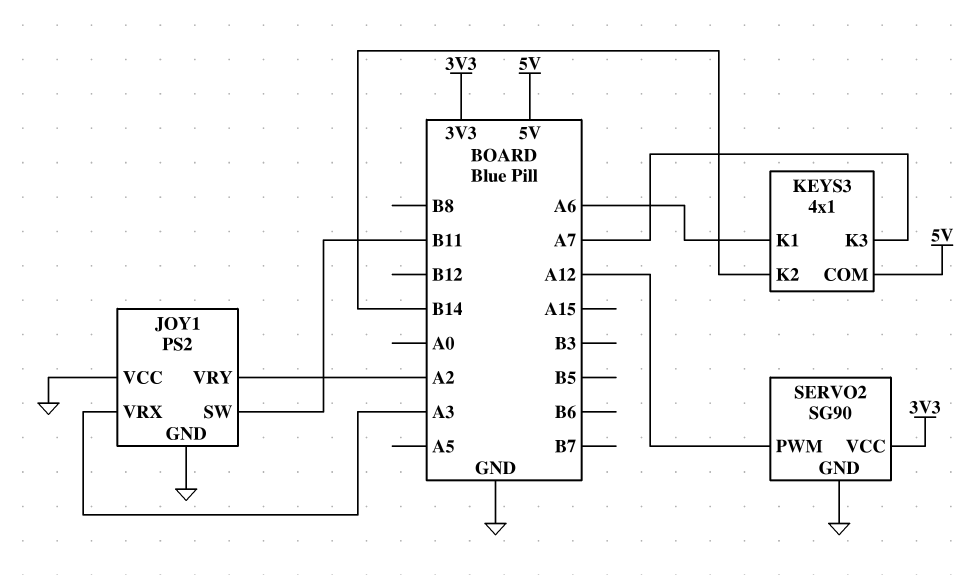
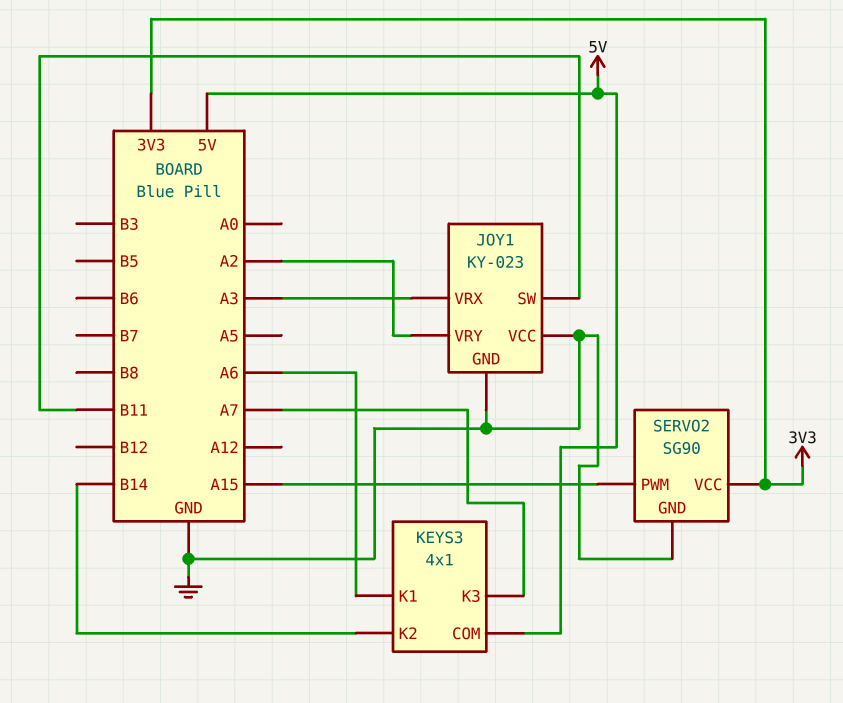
JOY1: PS2 -> KY-023
SERVO2 pin PWM: A12 -> A15

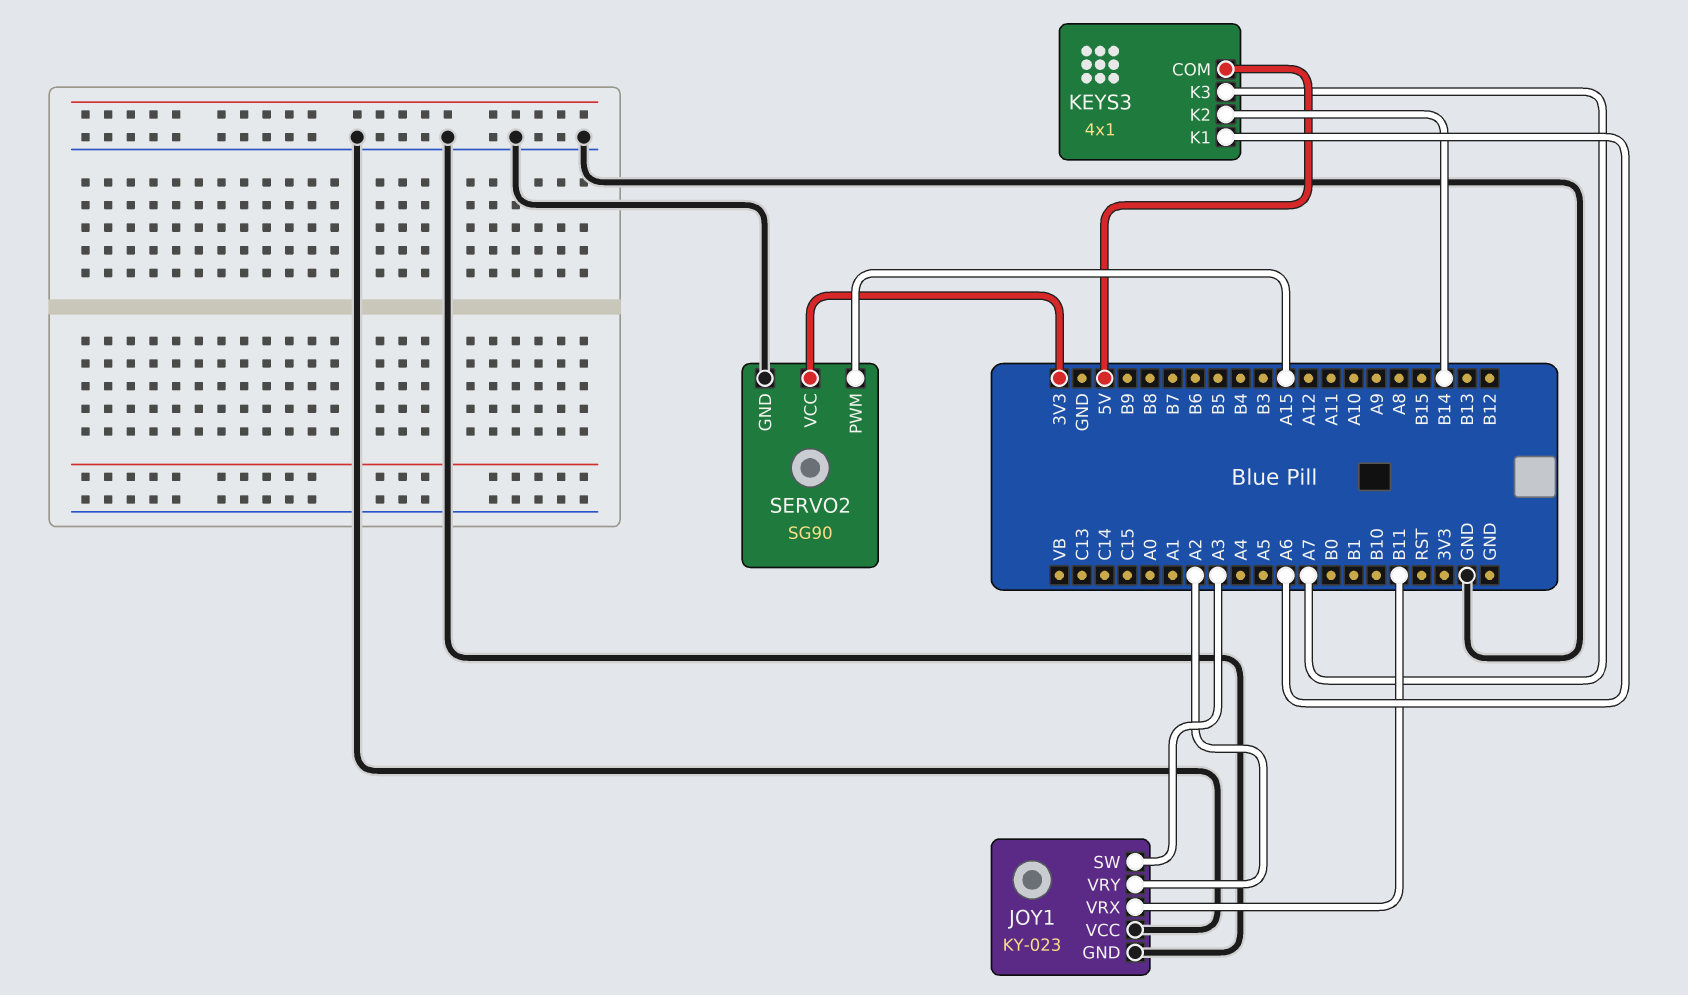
JOY1 pin SW: B11 -> A3
JOY1 pin VRX: A3 -> B11

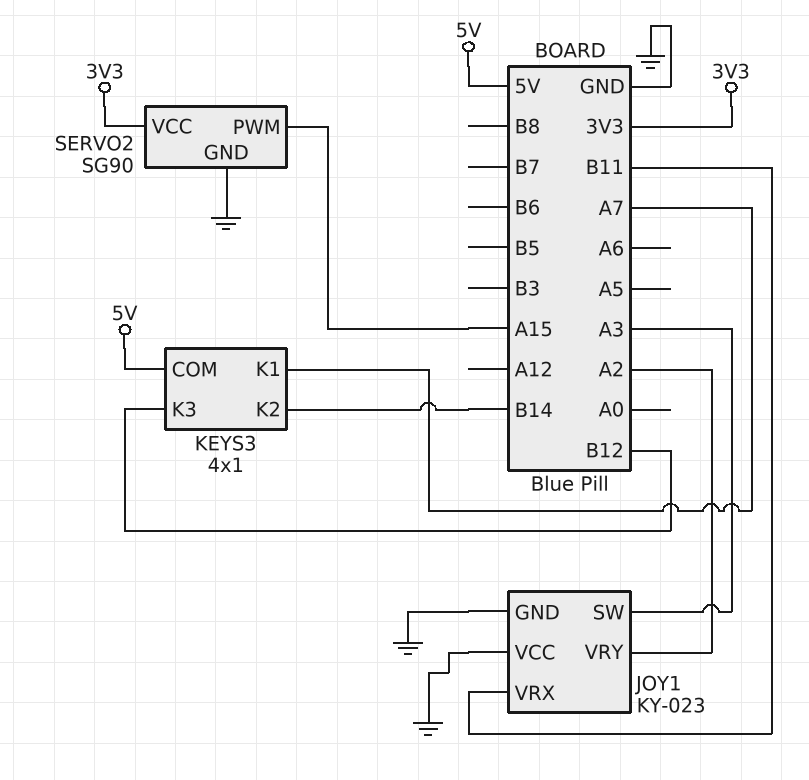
KEYS3 pin K1: A6 -> A7
KEYS3 pin K3: A7 -> B12

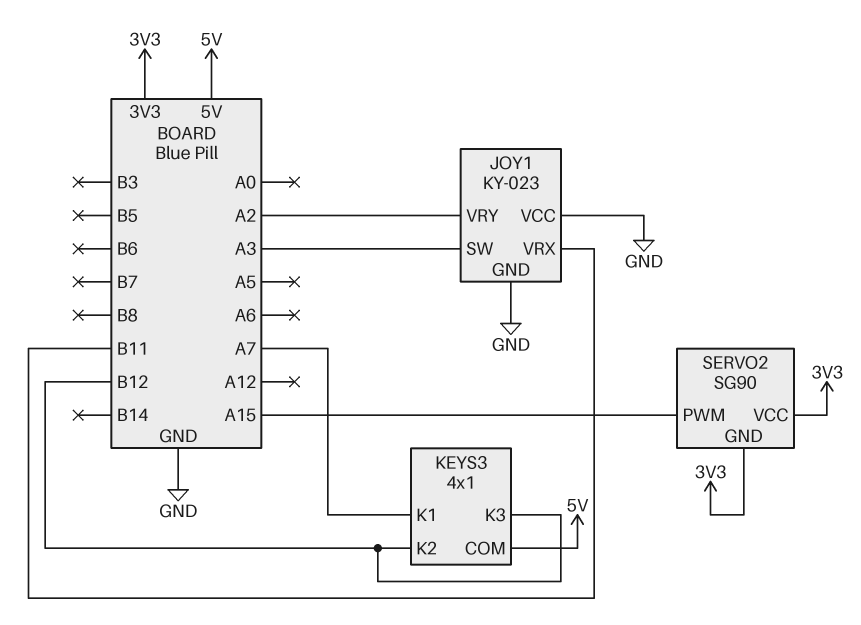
KEYS3 pin K2: B14 -> B12
SERVO2 pin GND: GND -> 3V3

